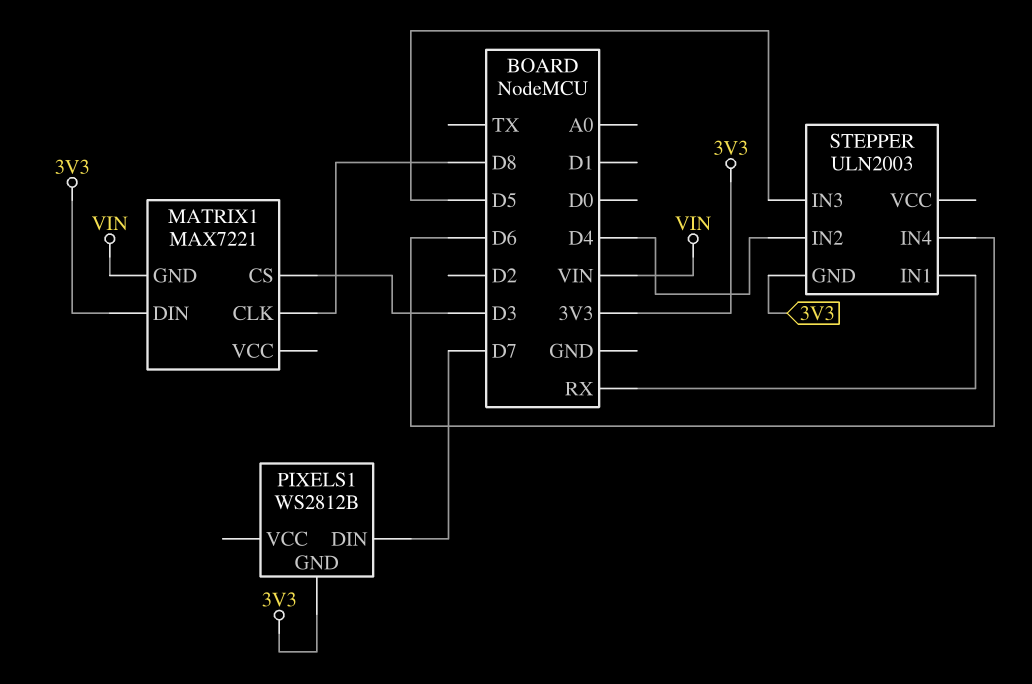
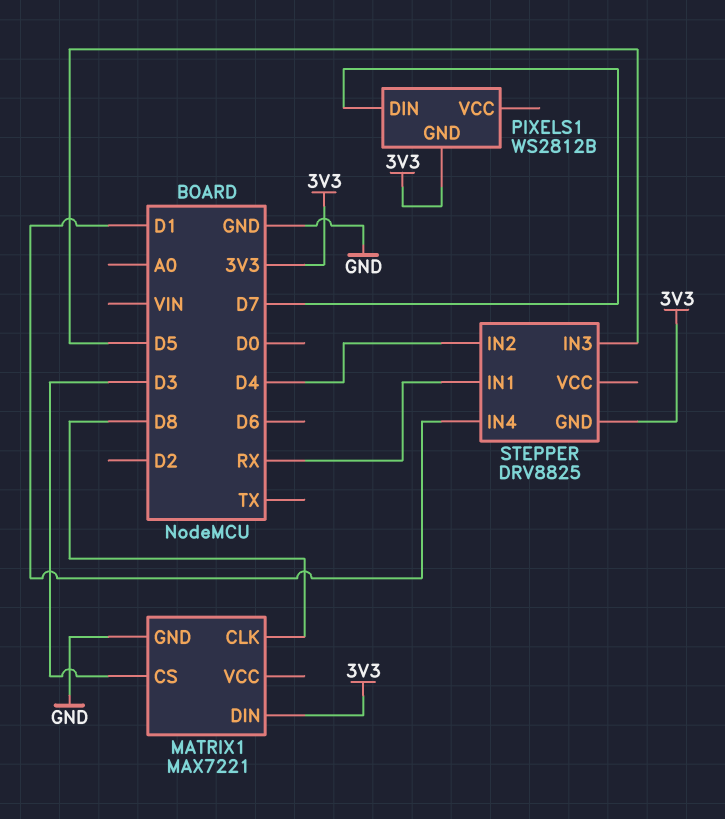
MATRIX1 pin GND: VIN -> GND
STEPPER: ULN2003 -> DRV8825
STEPPER pin IN4: D6 -> D1

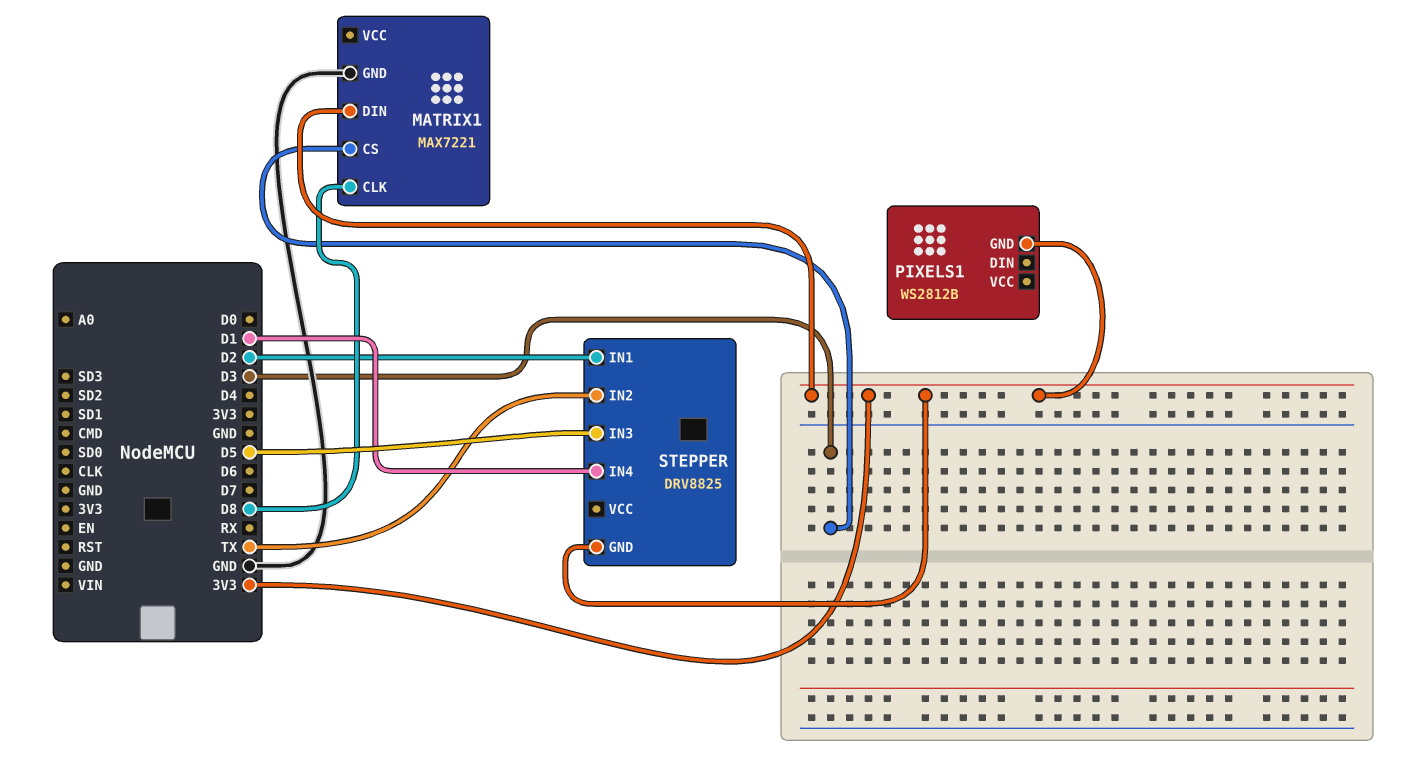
PIXELS1 pin DIN: D7 -> none
STEPPER pin IN1: RX -> D2
STEPPER pin IN2: D4 -> TX

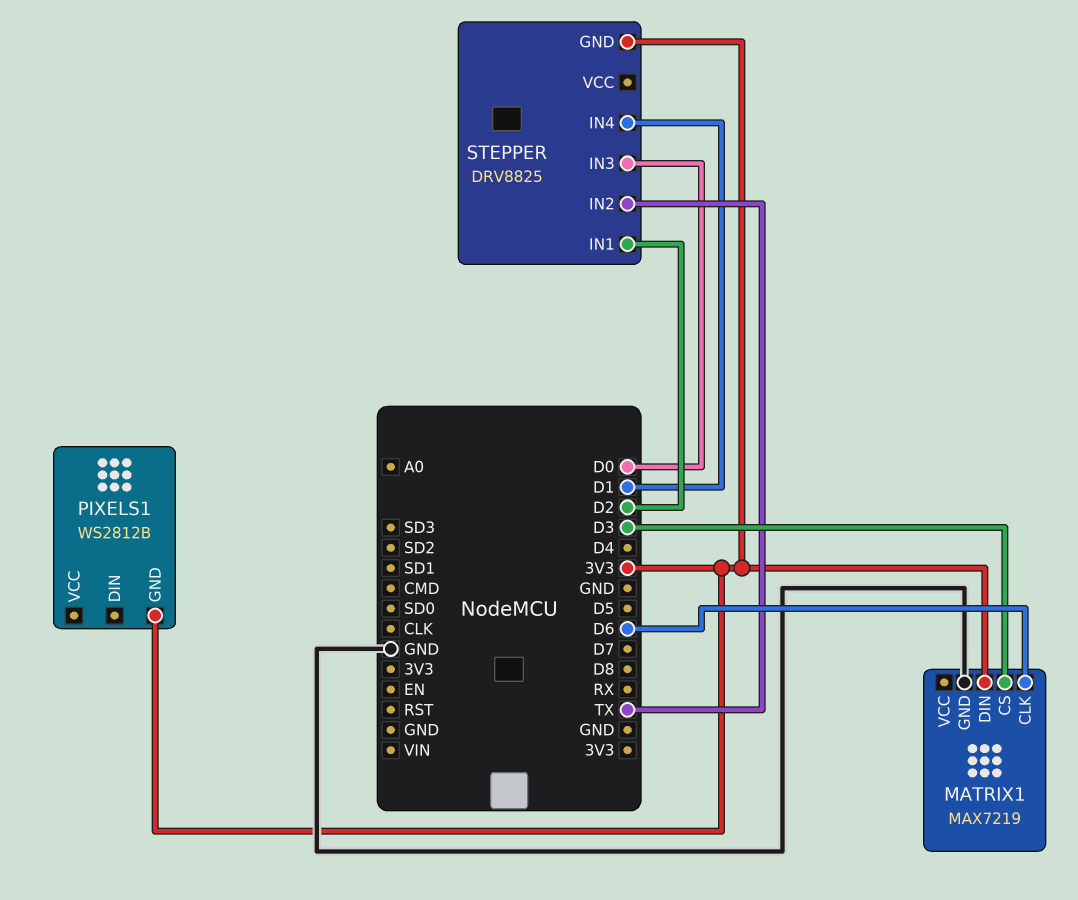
MATRIX1: MAX7221 -> MAX7219
MATRIX1 pin CLK: D8 -> D6
STEPPER pin IN3: D5 -> D0

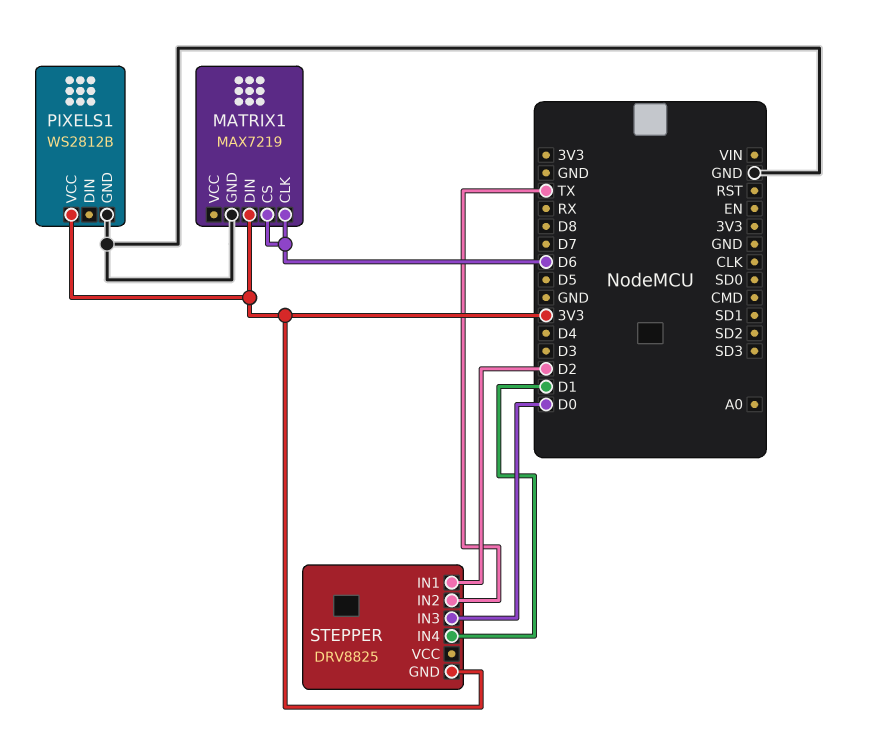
MATRIX1 pin CS: D3 -> D6
PIXELS1 pin GND: 3V3 -> GND
PIXELS1 pin VCC: none -> 3V3

